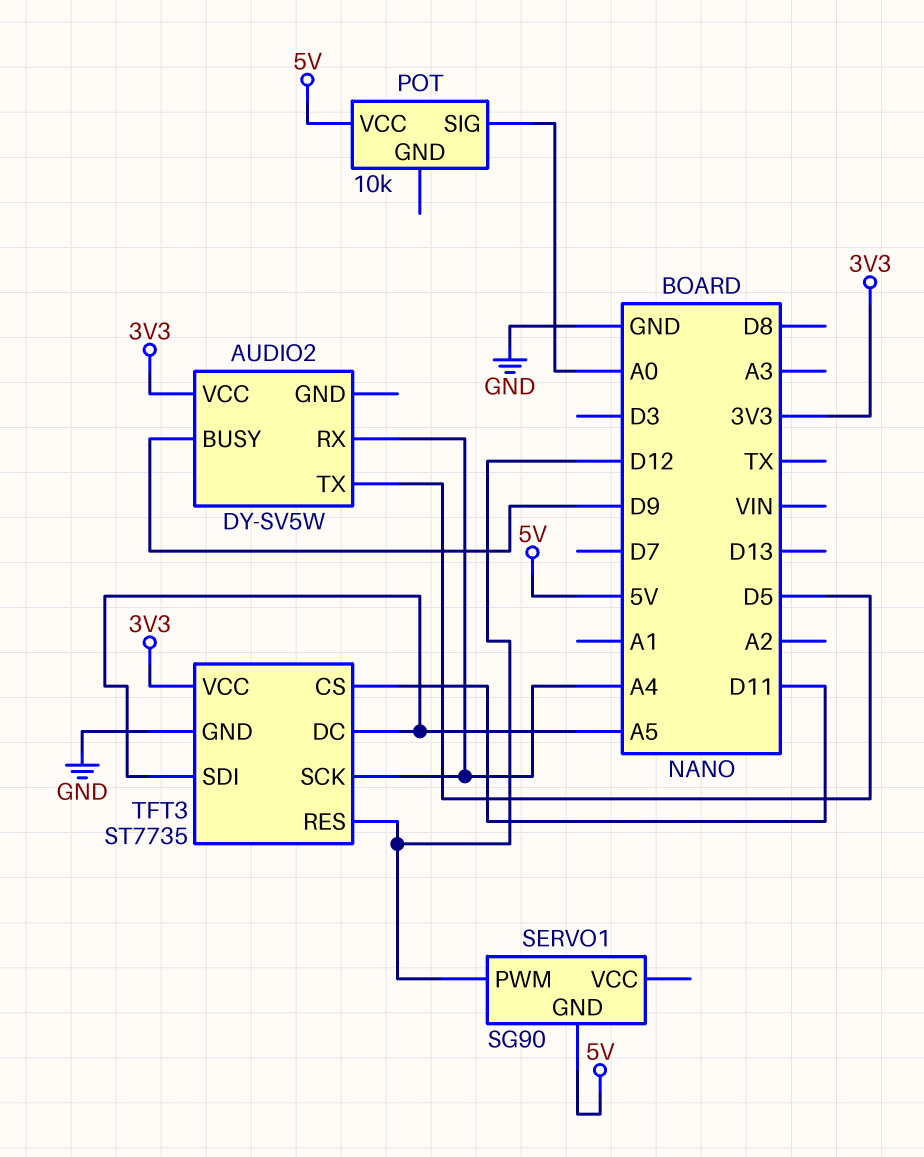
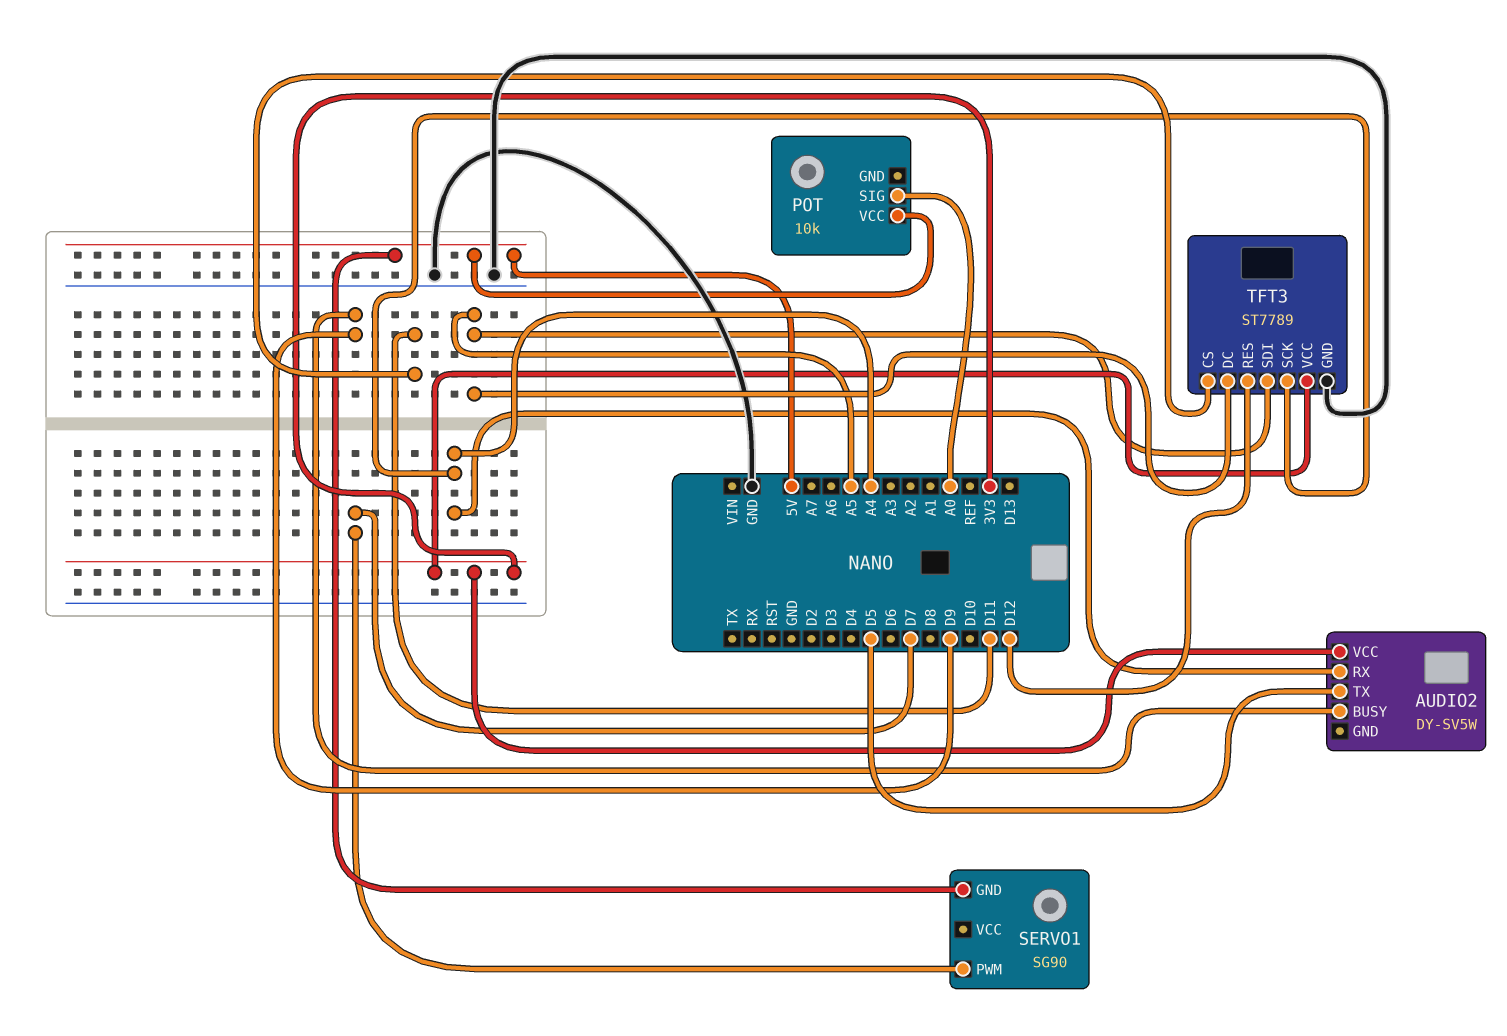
SERVO1 pin PWM: D12 -> D7
TFT3: ST7735 -> ST7789

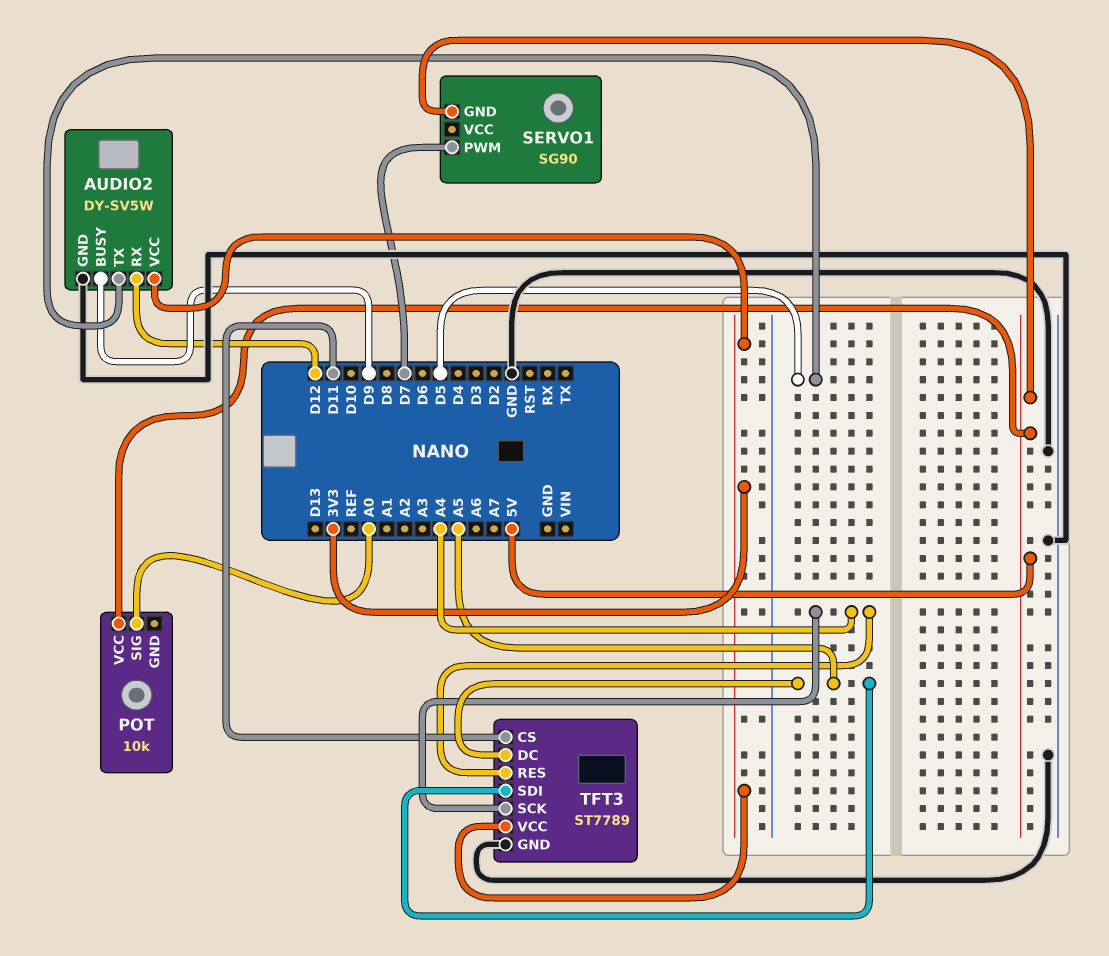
AUDIO2 pin GND: none -> GND
AUDIO2 pin RX: A4 -> D12
TFT3 pin RES: D12 -> A4

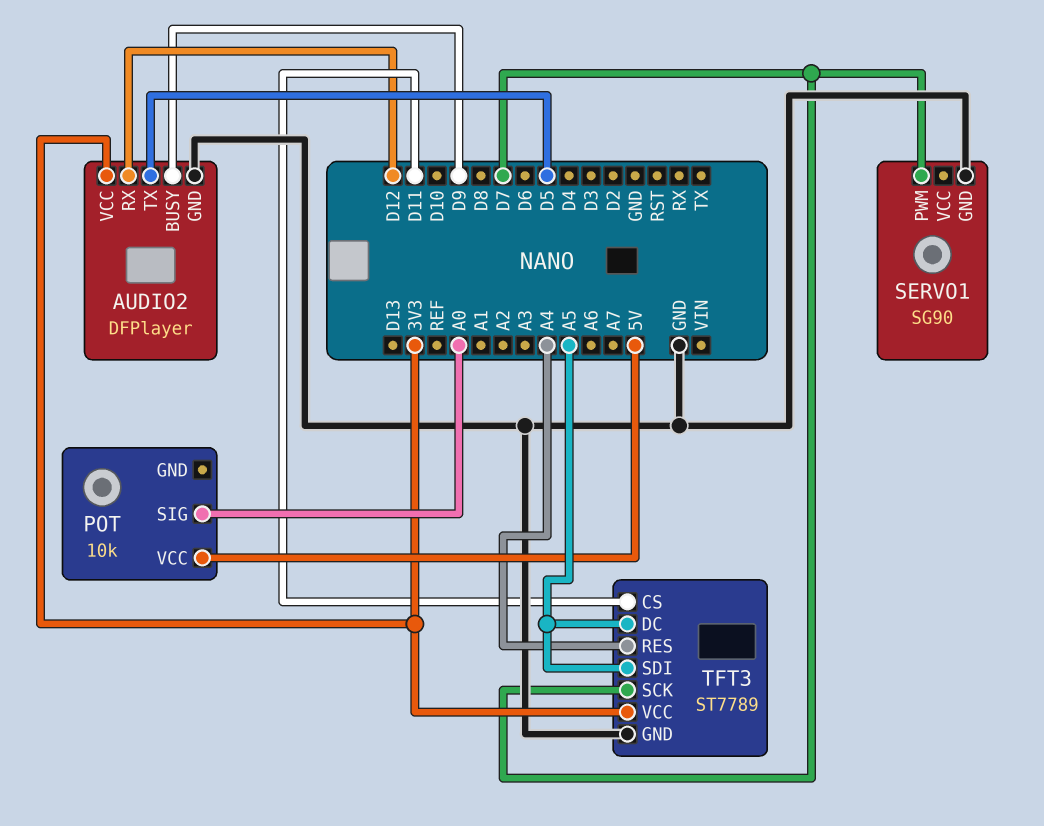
AUDIO2: DY-SV5W -> DFPlayer
SERVO1 pin GND: 5V -> GND
TFT3 pin SCK: A4 -> D7

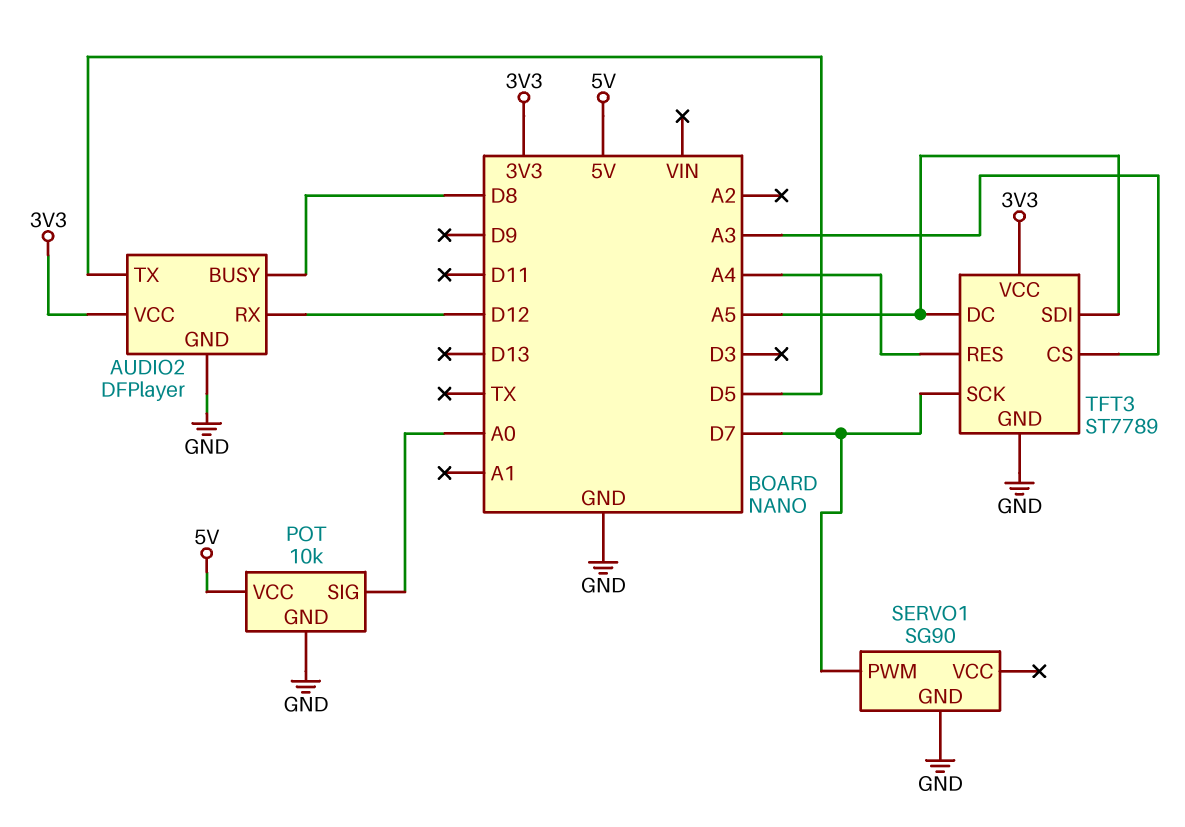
AUDIO2 pin BUSY: D9 -> D8
POT pin GND: none -> GND
TFT3 pin CS: D11 -> A3

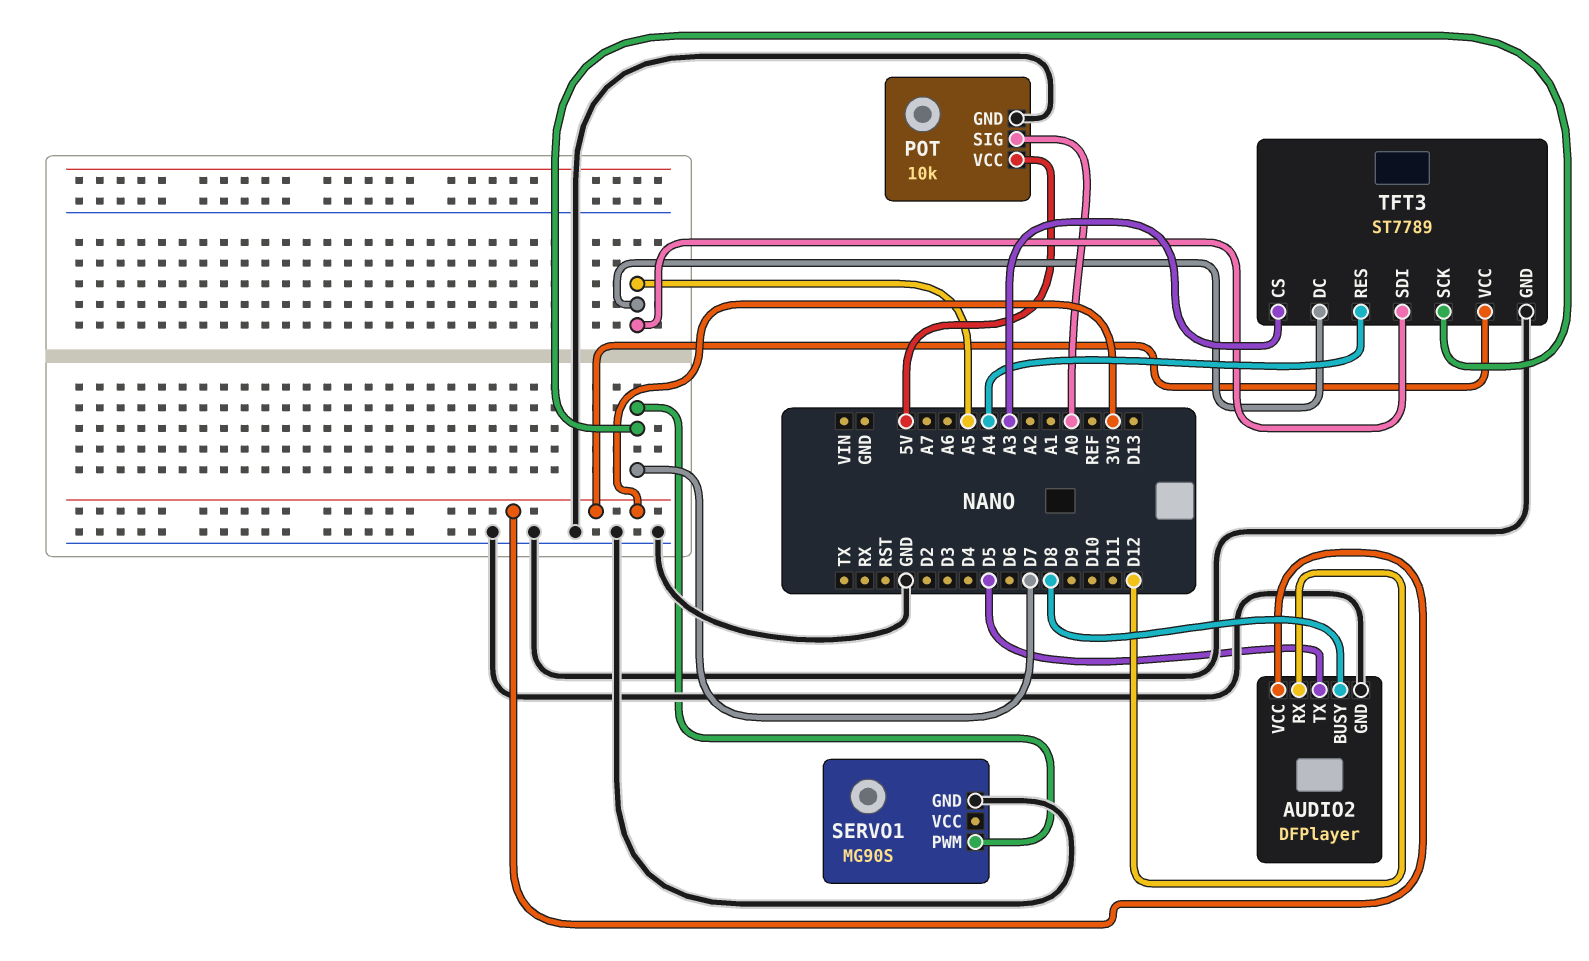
SERVO1: SG90 -> MG90S

